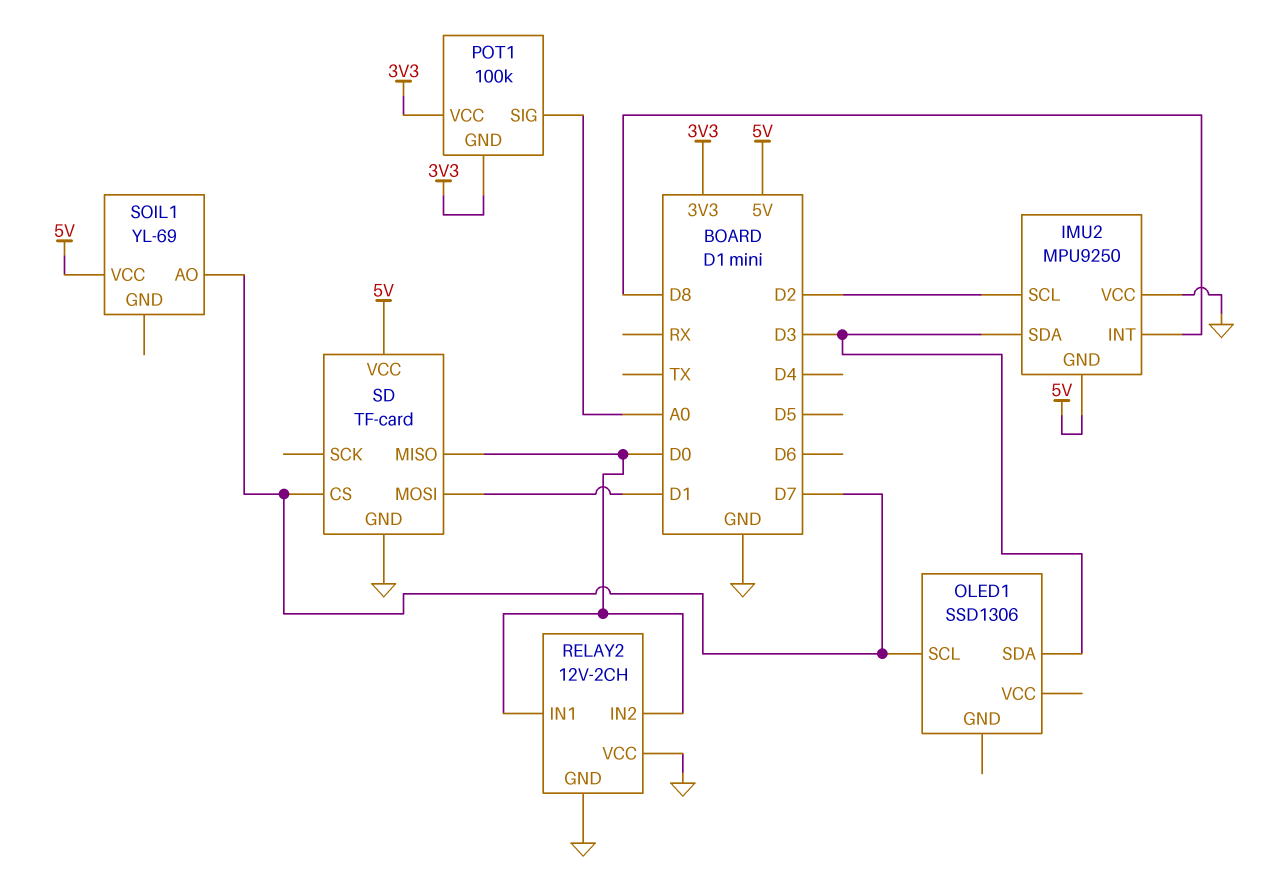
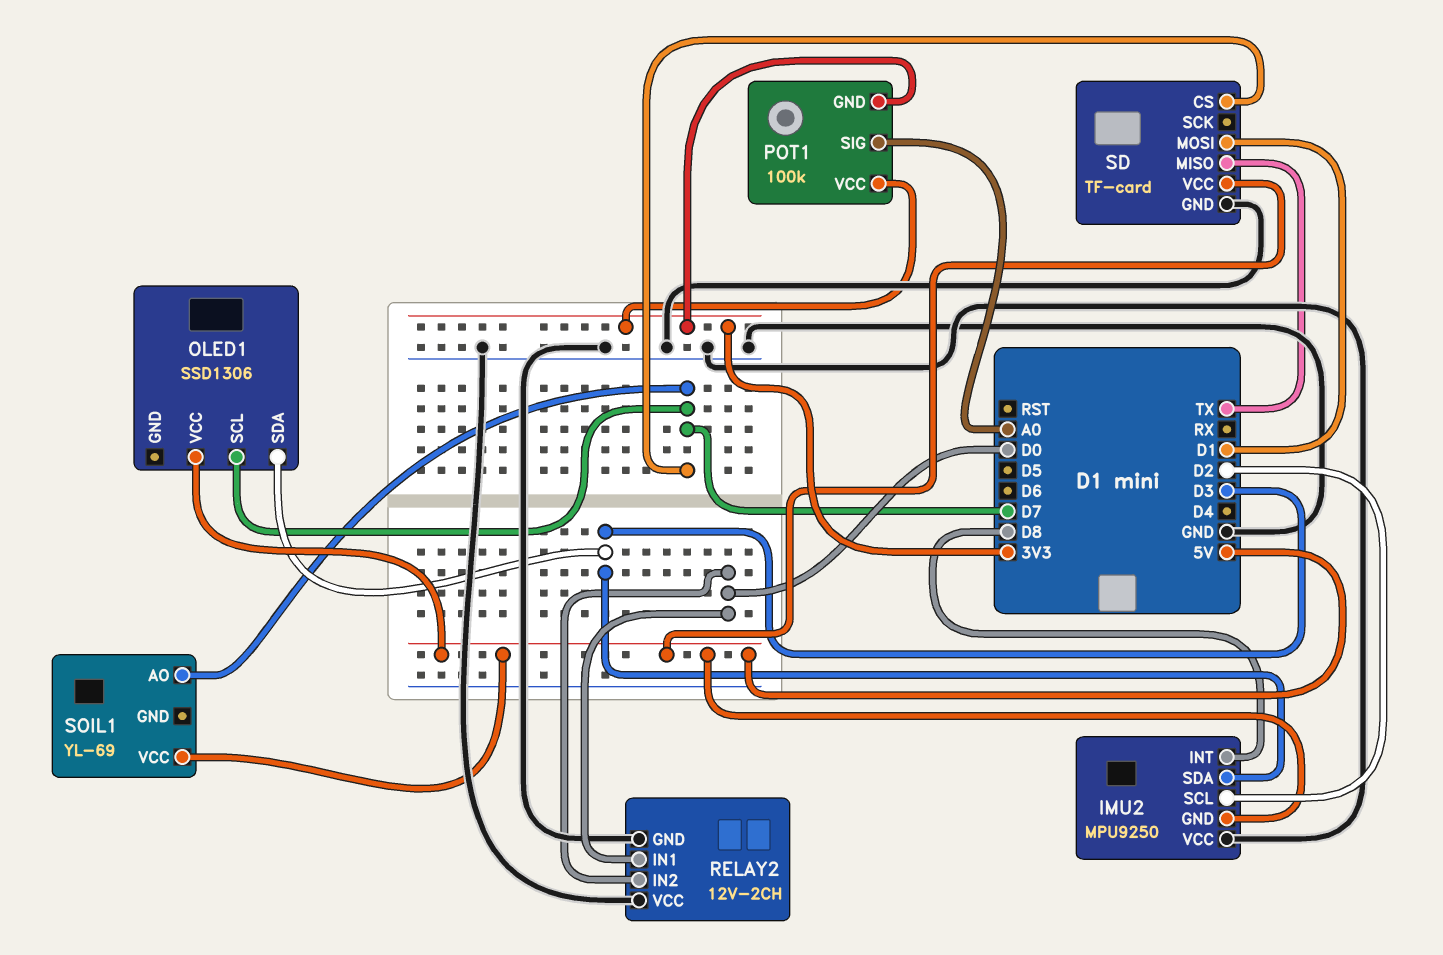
OLED1 pin VCC: none -> 5V
SD pin MISO: D0 -> TX

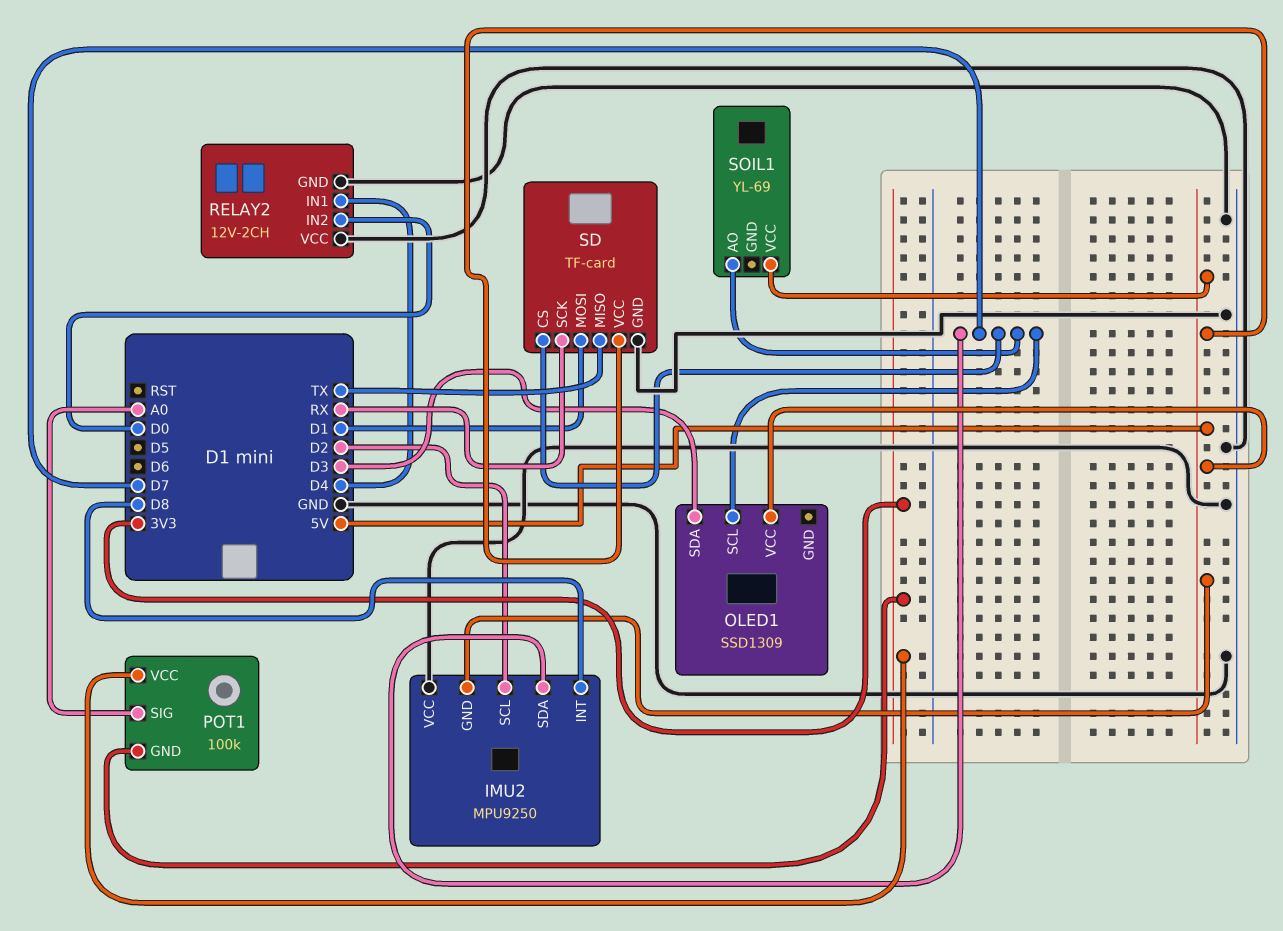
IMU2 pin SDA: D3 -> D7
OLED1: SSD1306 -> SSD1309
RELAY2 pin IN1: D0 -> D4
SD pin SCK: none -> RX

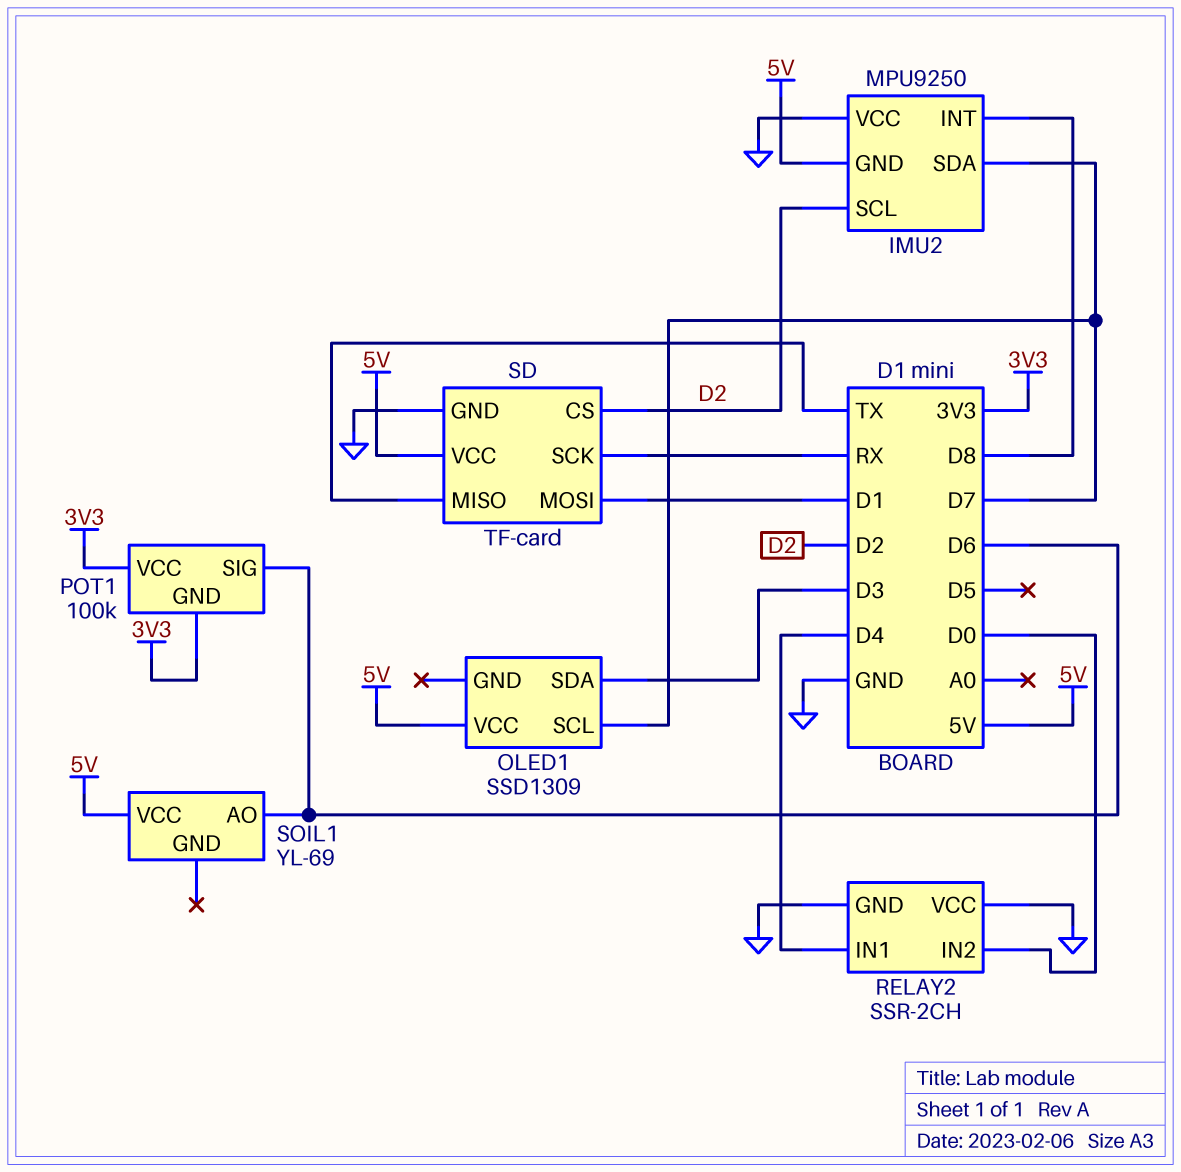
POT1 pin SIG: A0 -> D6
RELAY2: 12V-2CH -> SSR-2CH
SD pin CS: D7 -> D2
SOIL1 pin AO: D7 -> D6

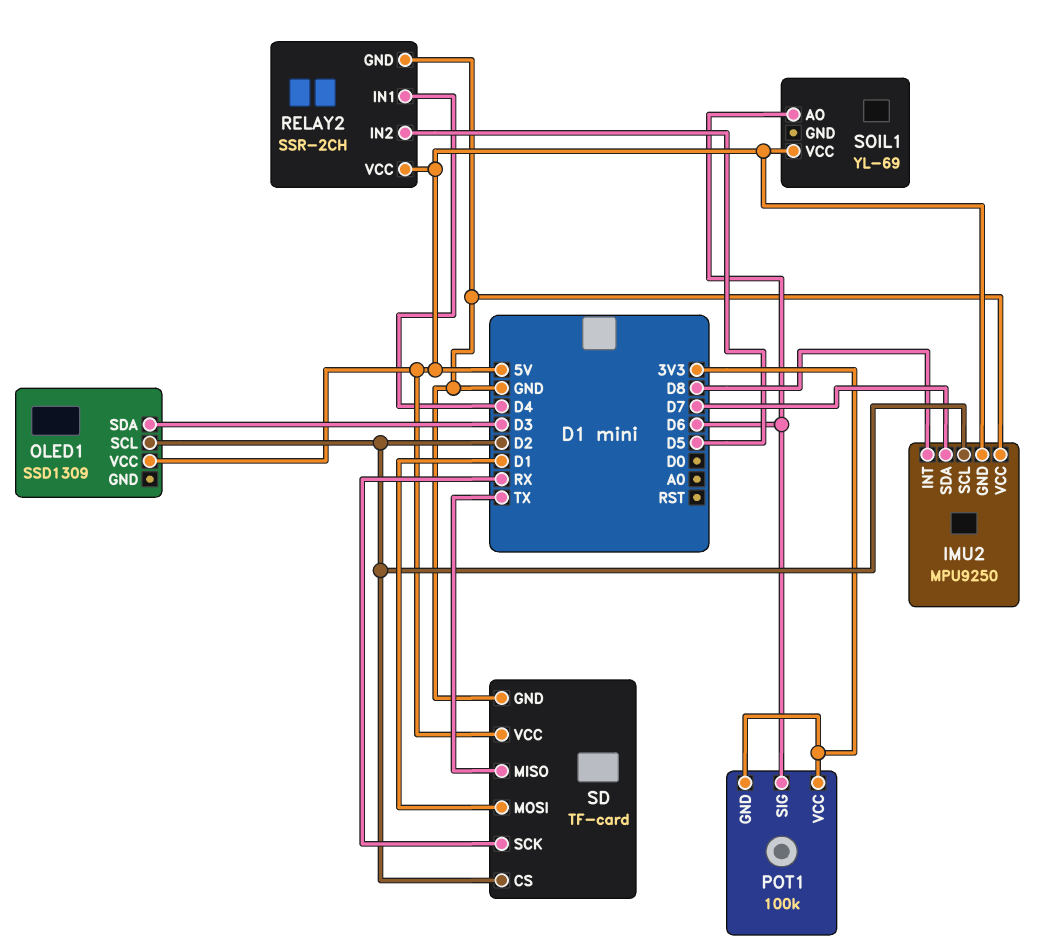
OLED1 pin SCL: D7 -> D2
RELAY2 pin IN2: D0 -> D5
RELAY2 pin VCC: GND -> 5V

